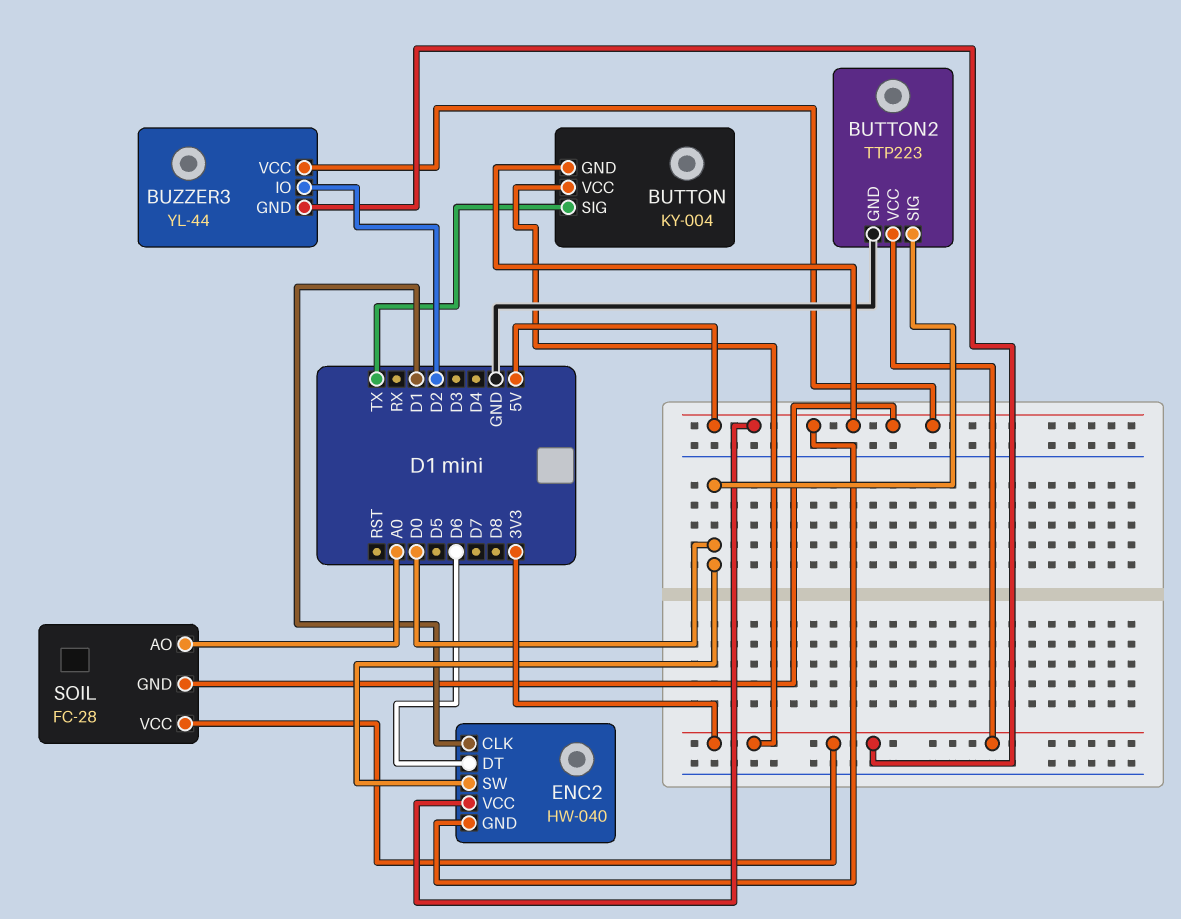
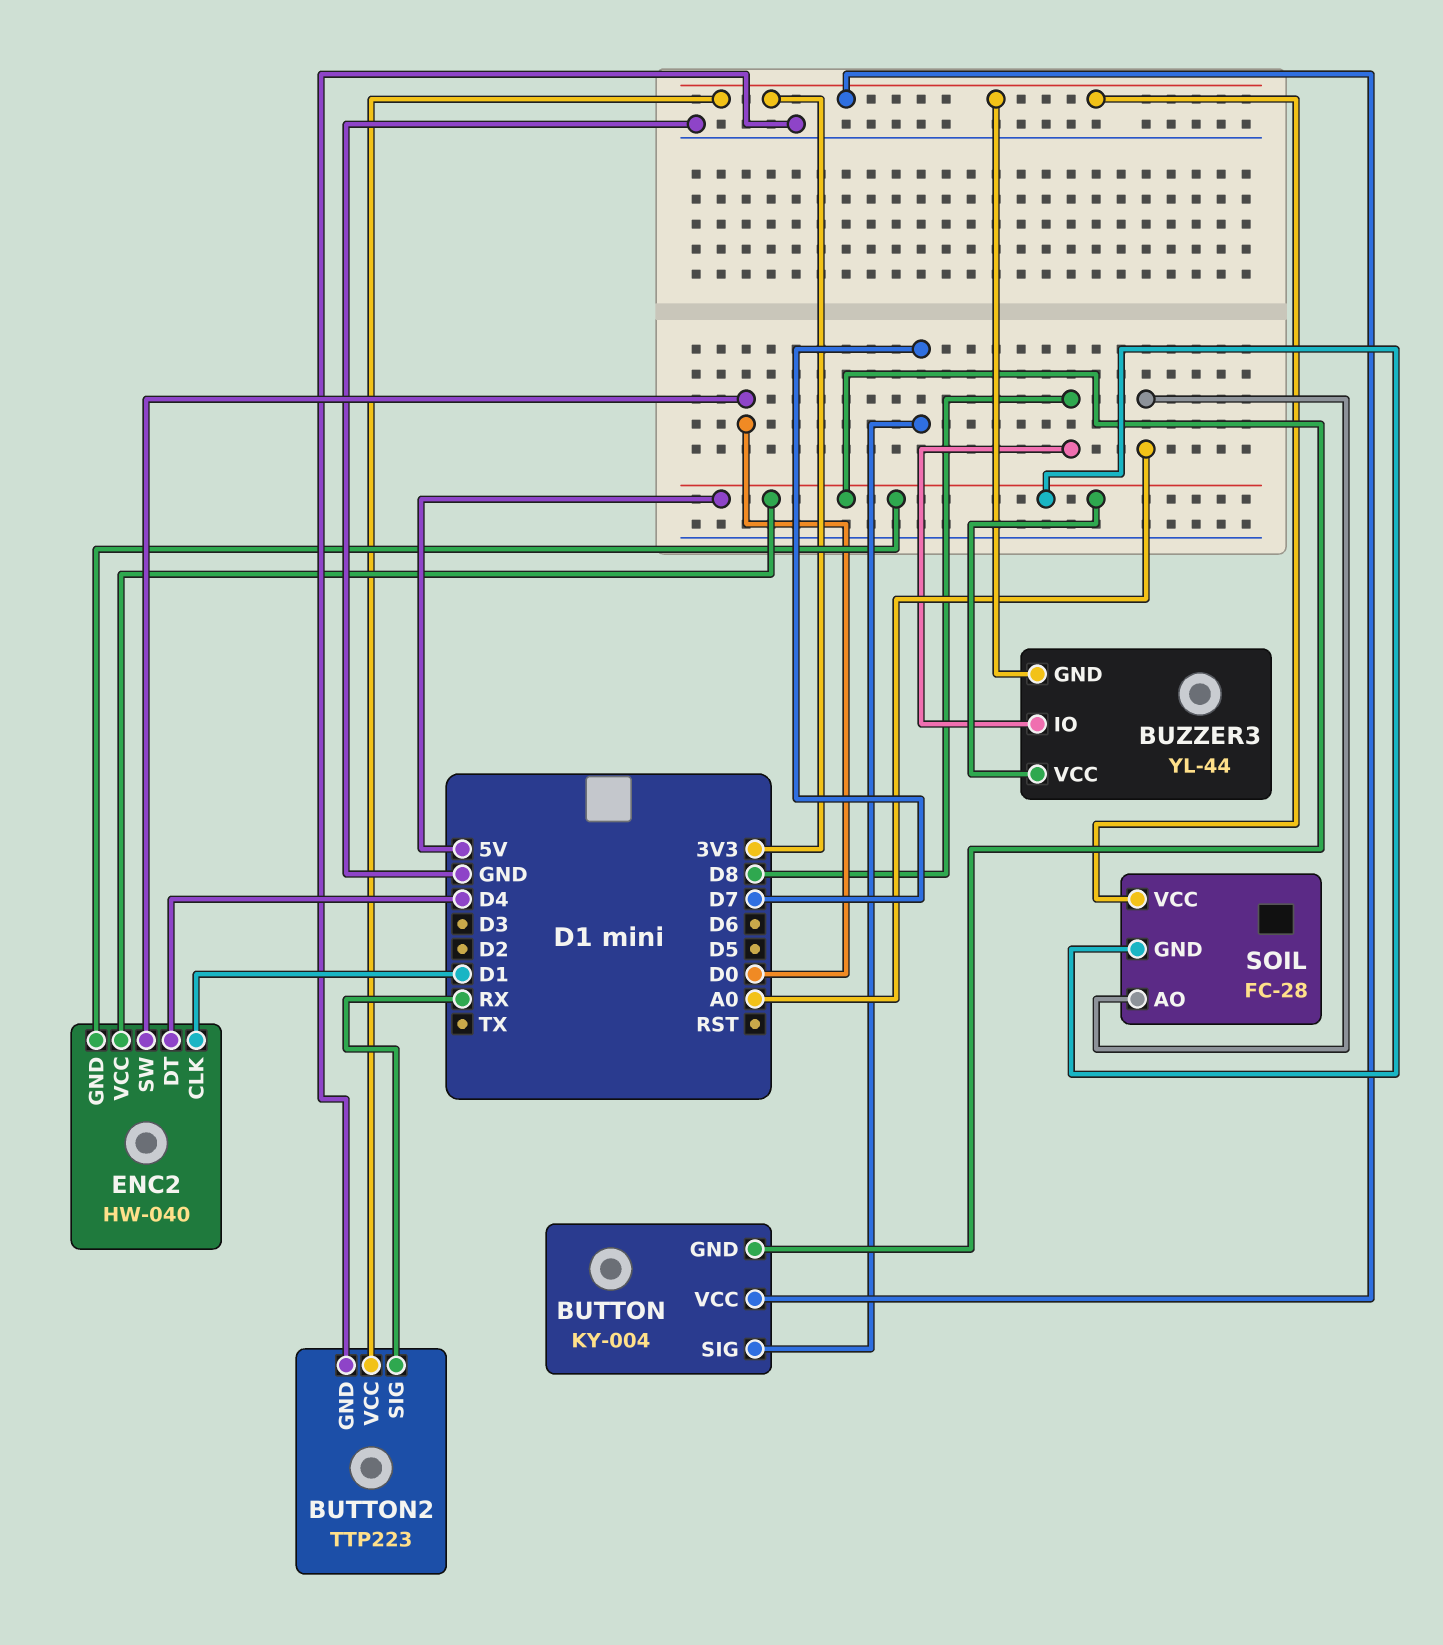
BUTTON pin SIG: TX -> D7
BUTTON2 pin SIG: D0 -> RX
BUZZER3 pin IO: D2 -> D8
ENC2 pin DT: D6 -> D4

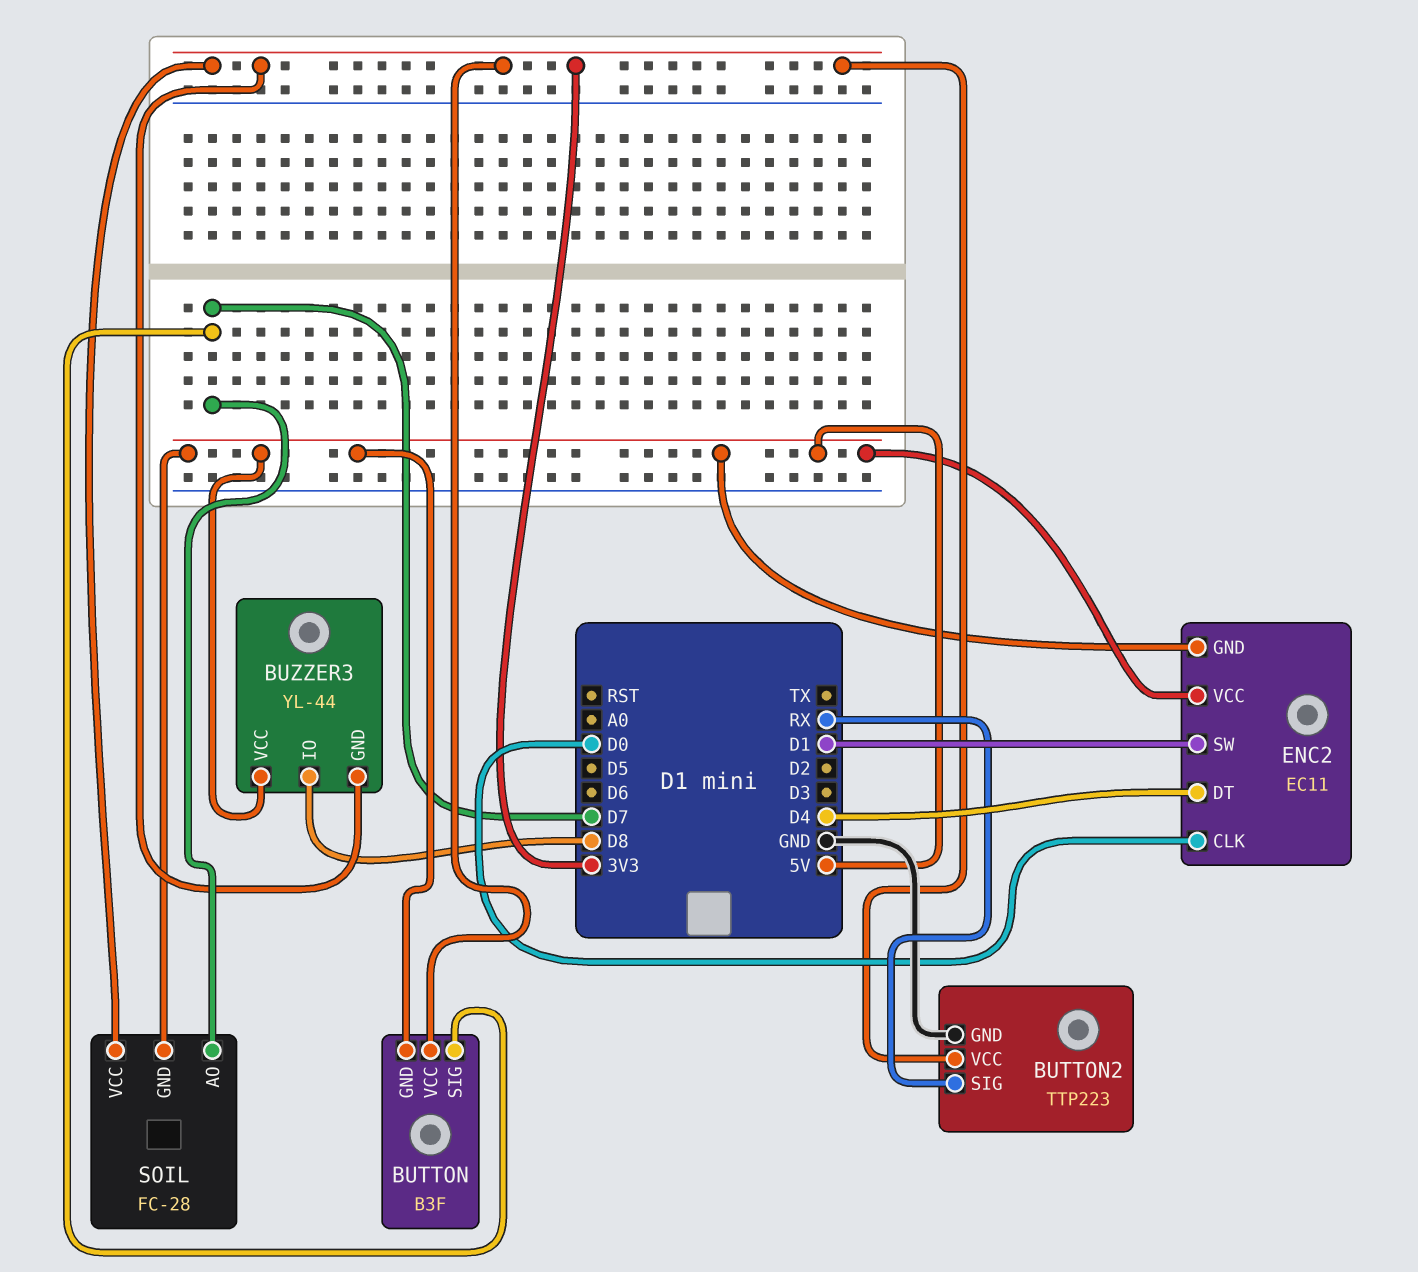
BUTTON: KY-004 -> B3F
ENC2: HW-040 -> EC11
ENC2 pin CLK: D1 -> D0
ENC2 pin SW: D0 -> D1
SOIL pin AO: A0 -> D7

